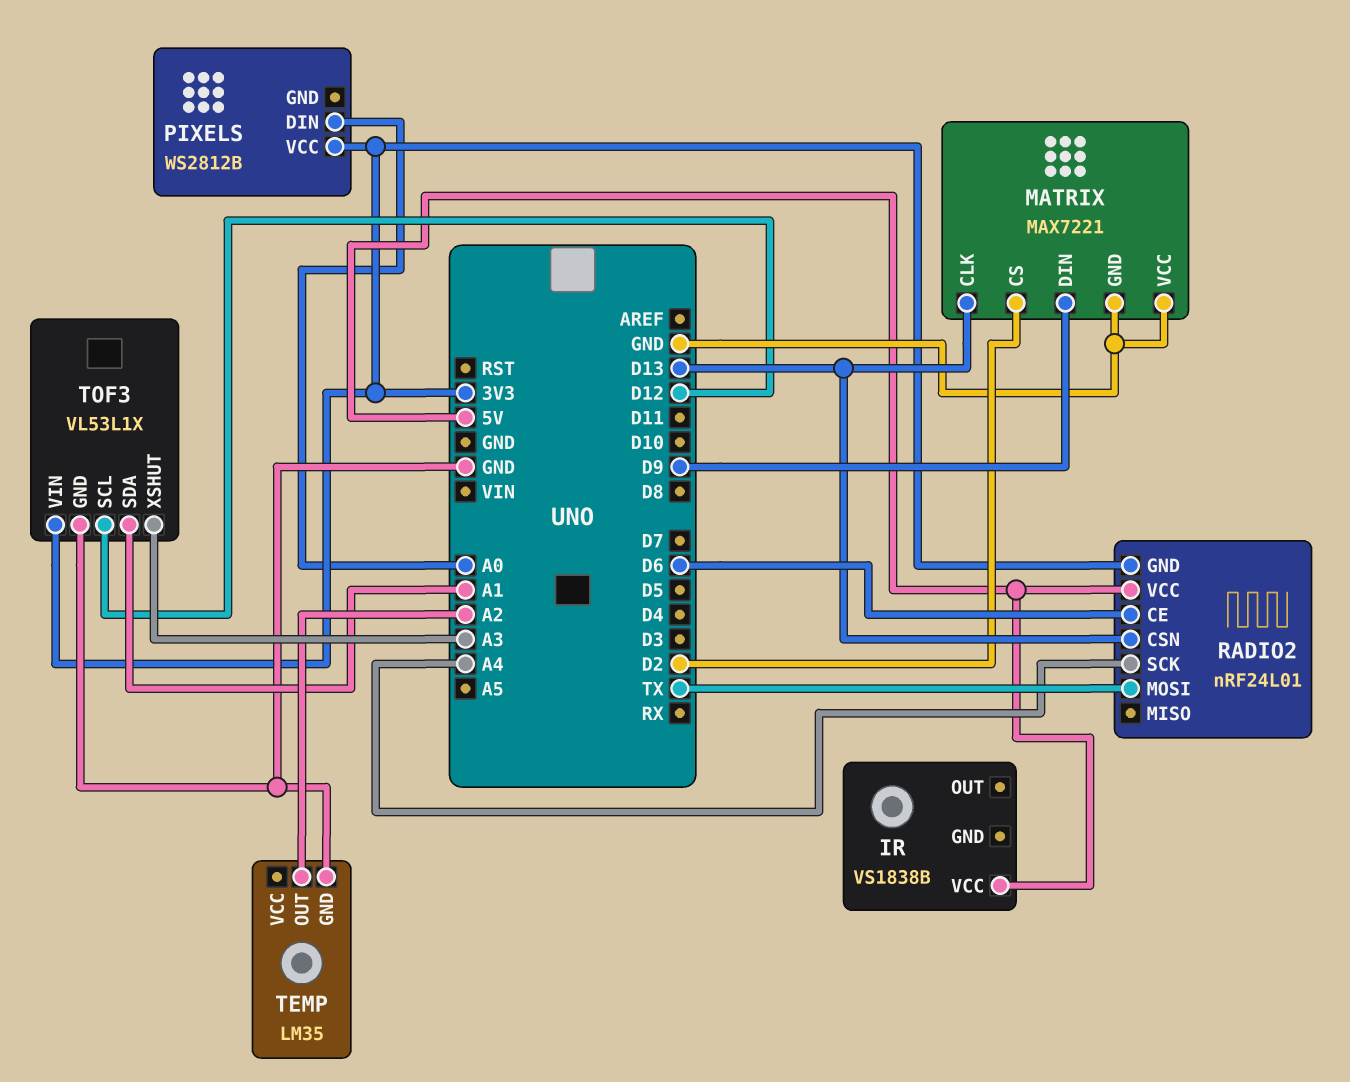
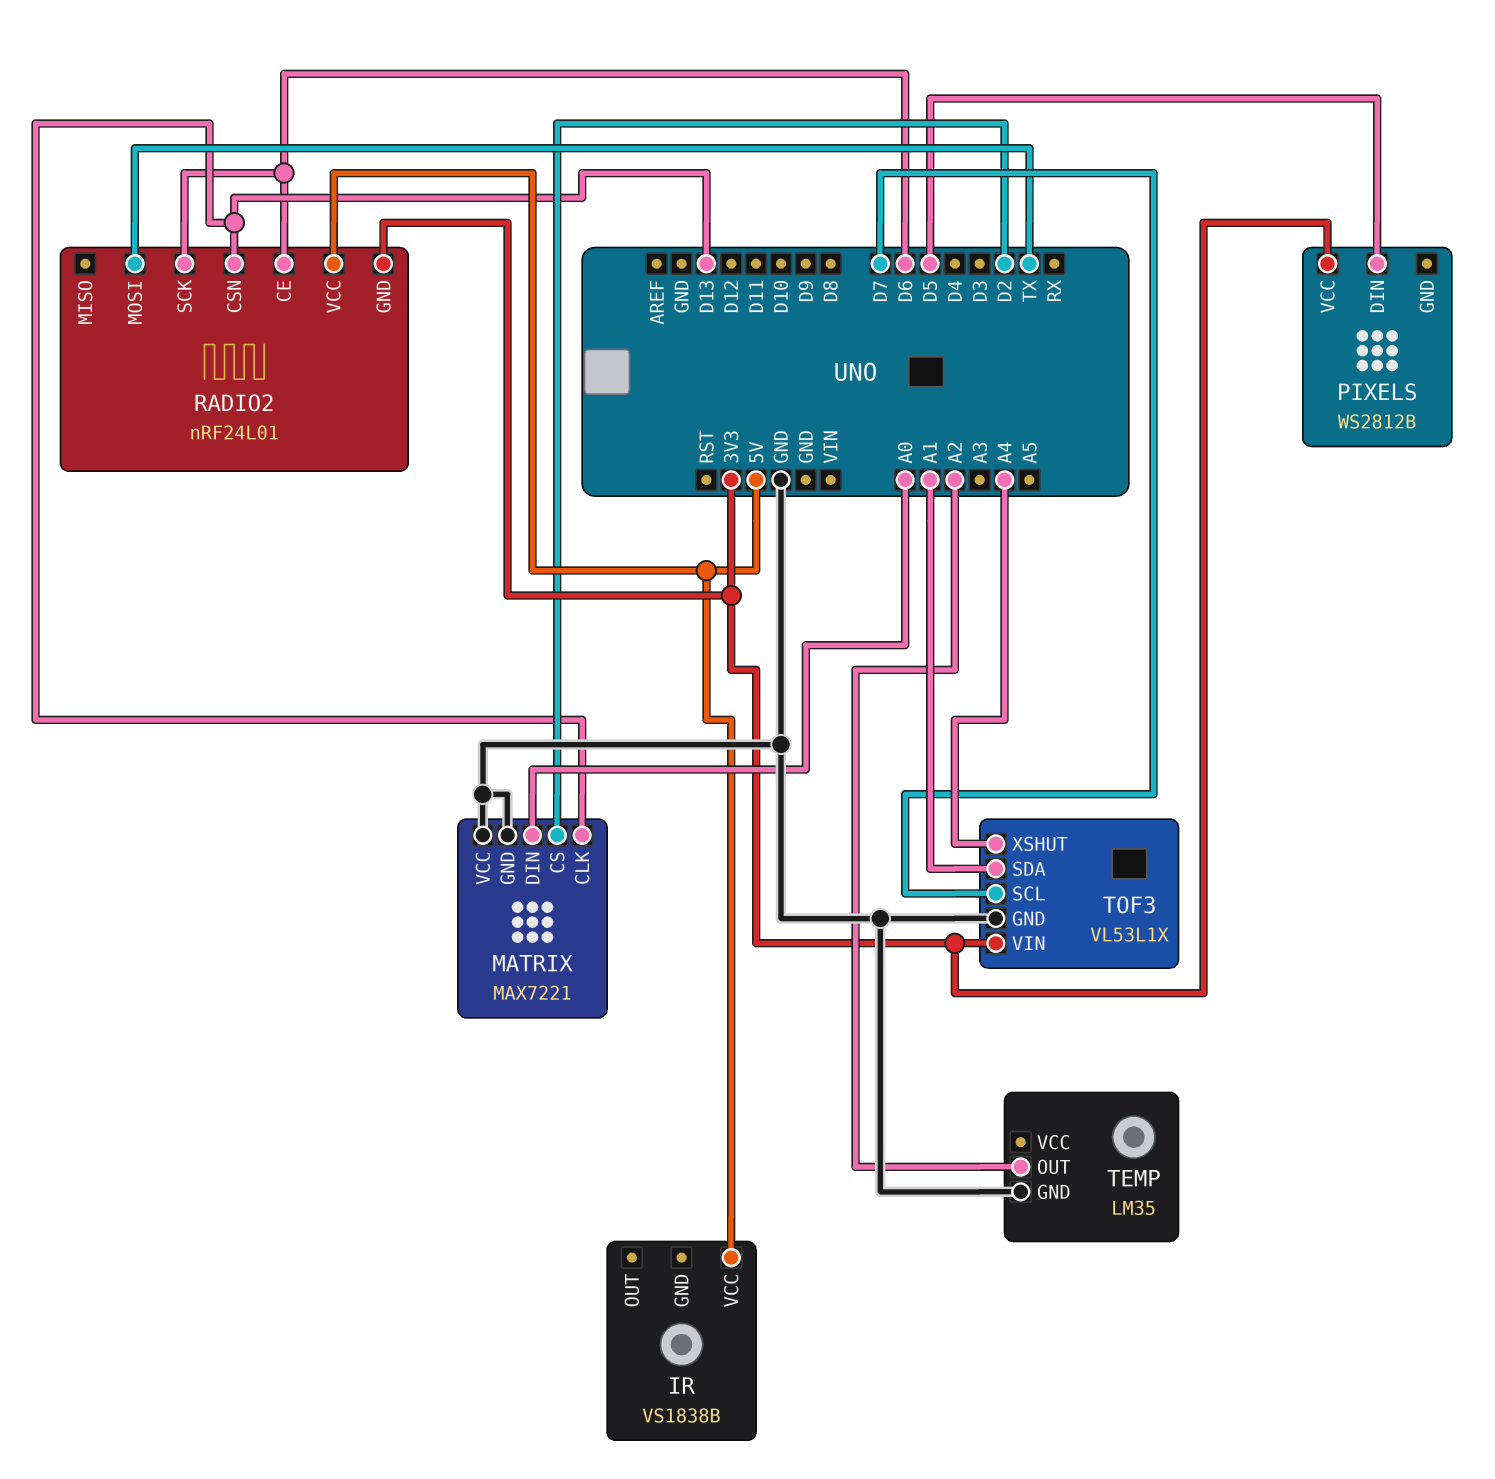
MATRIX pin DIN: D9 -> A0
PIXELS pin DIN: A0 -> D5
RADIO2 pin SCK: A4 -> D6
TOF3 pin SCL: D12 -> D7
TOF3 pin XSHUT: A3 -> A4

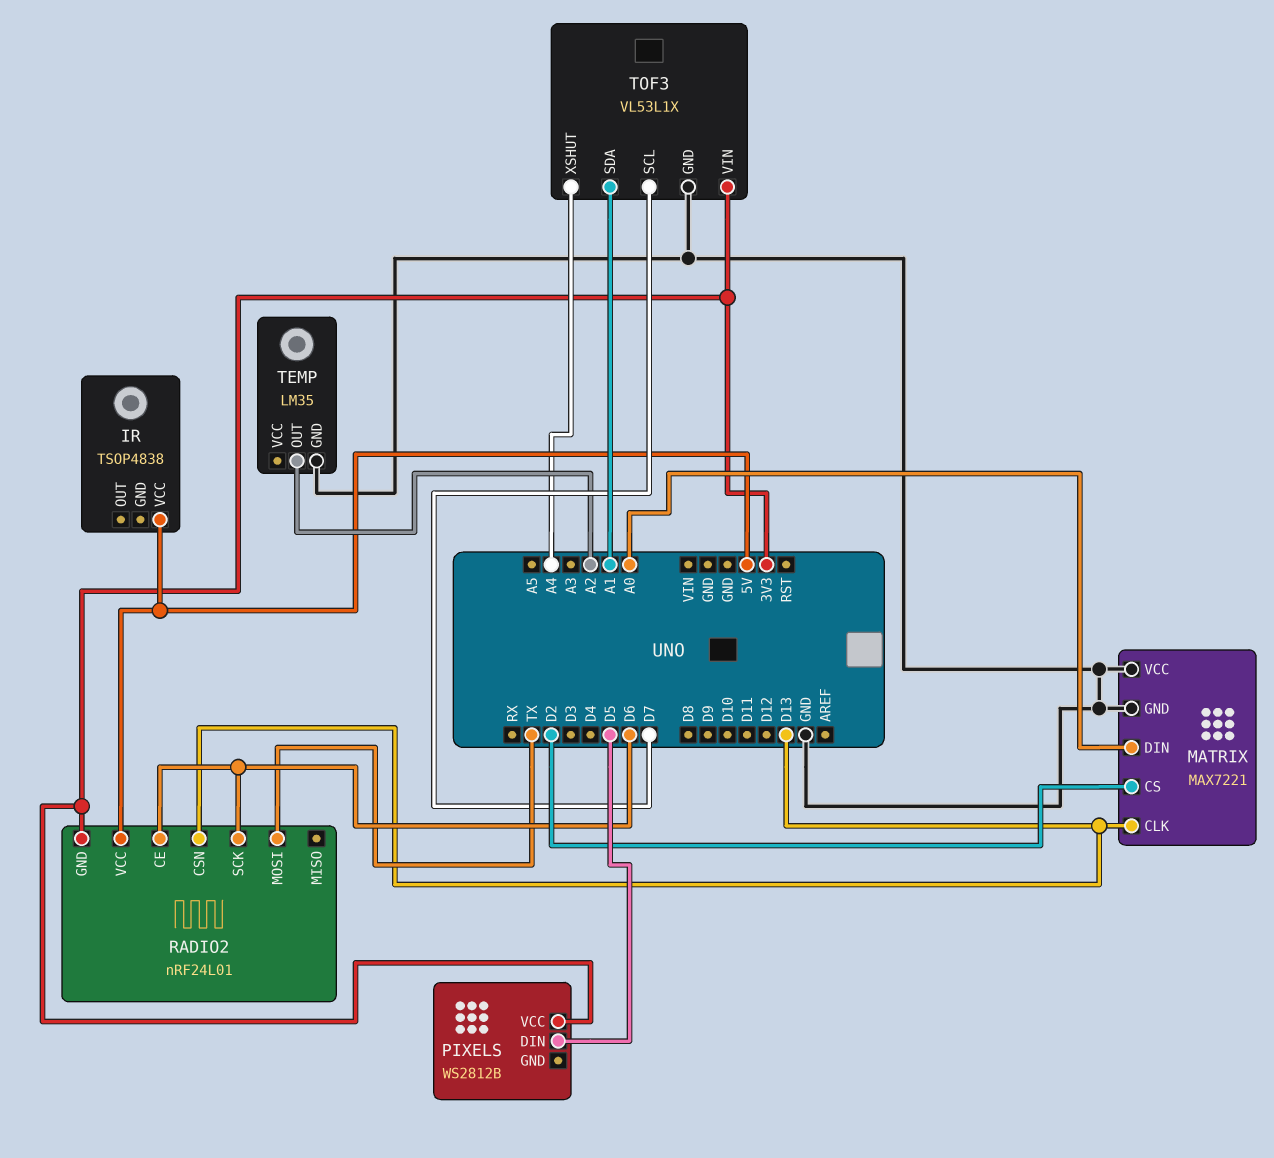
IR: VS1838B -> TSOP4838

